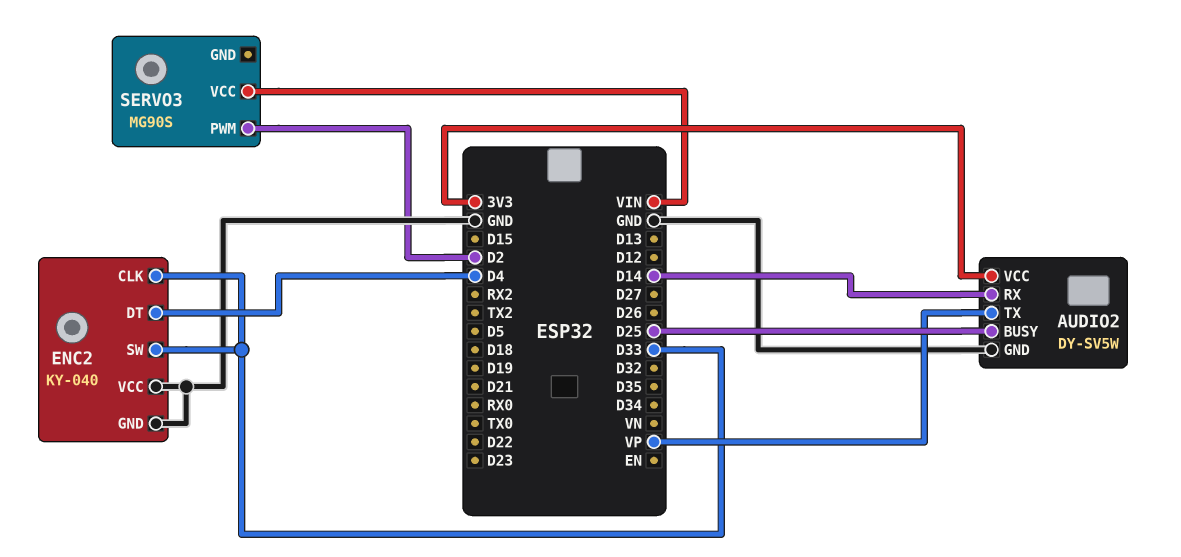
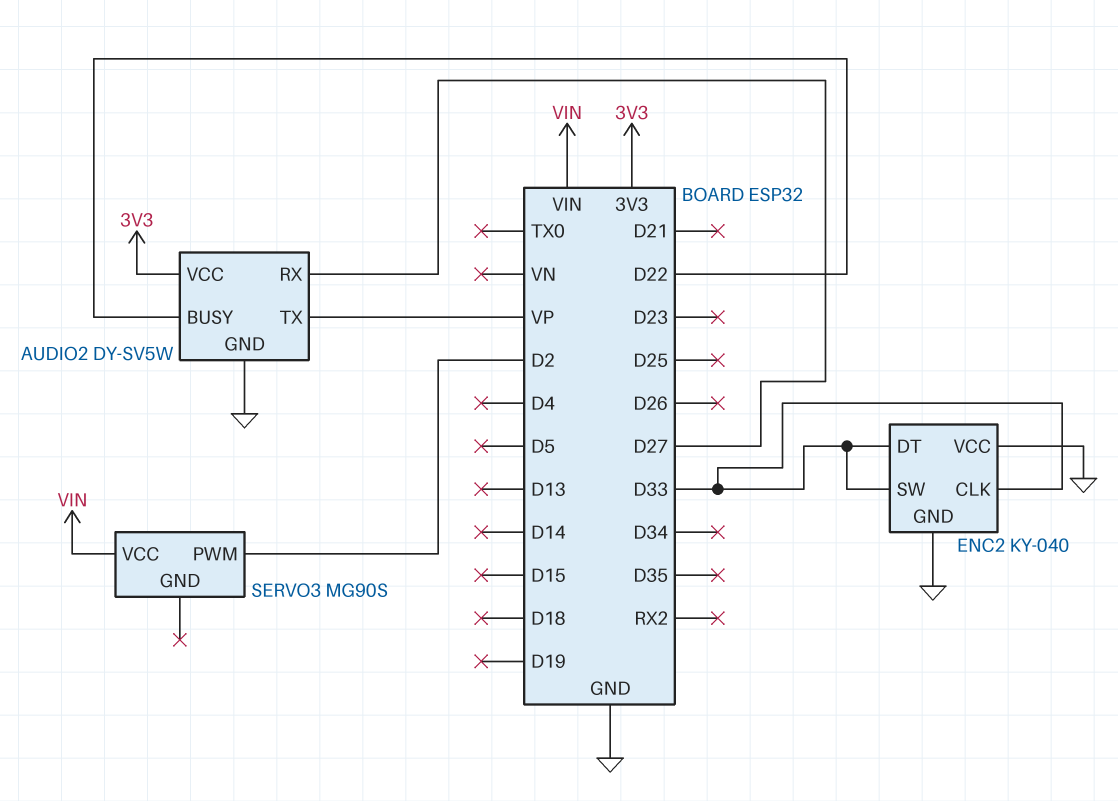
AUDIO2 pin BUSY: D25 -> D22
AUDIO2 pin RX: D14 -> D27
ENC2 pin DT: D4 -> D33

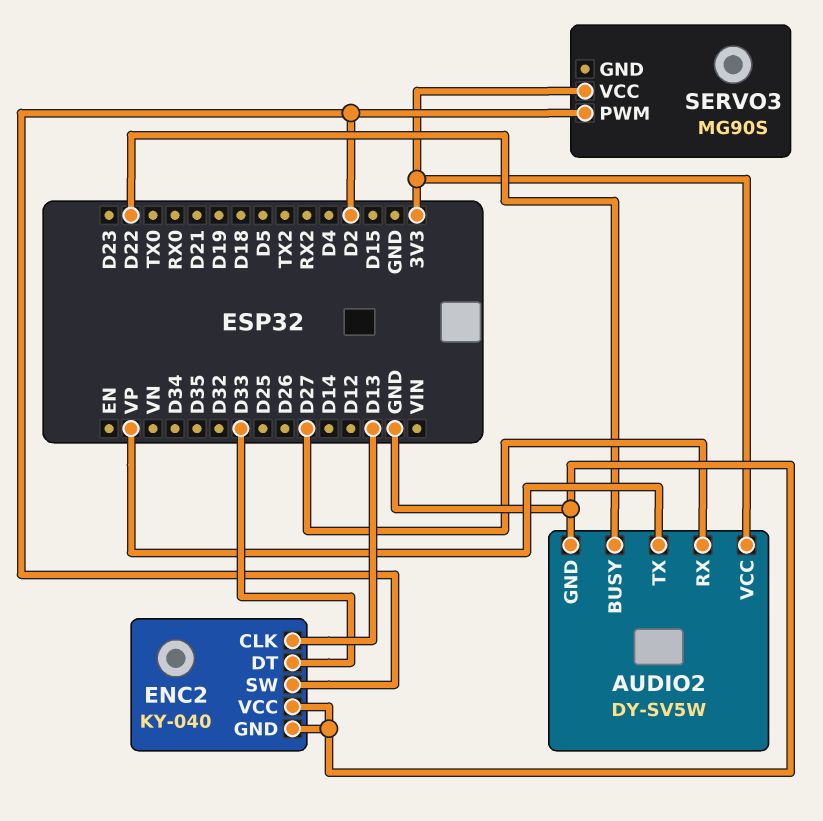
ENC2 pin CLK: D33 -> D13
ENC2 pin SW: D33 -> D2
SERVO3 pin VCC: VIN -> 3V3

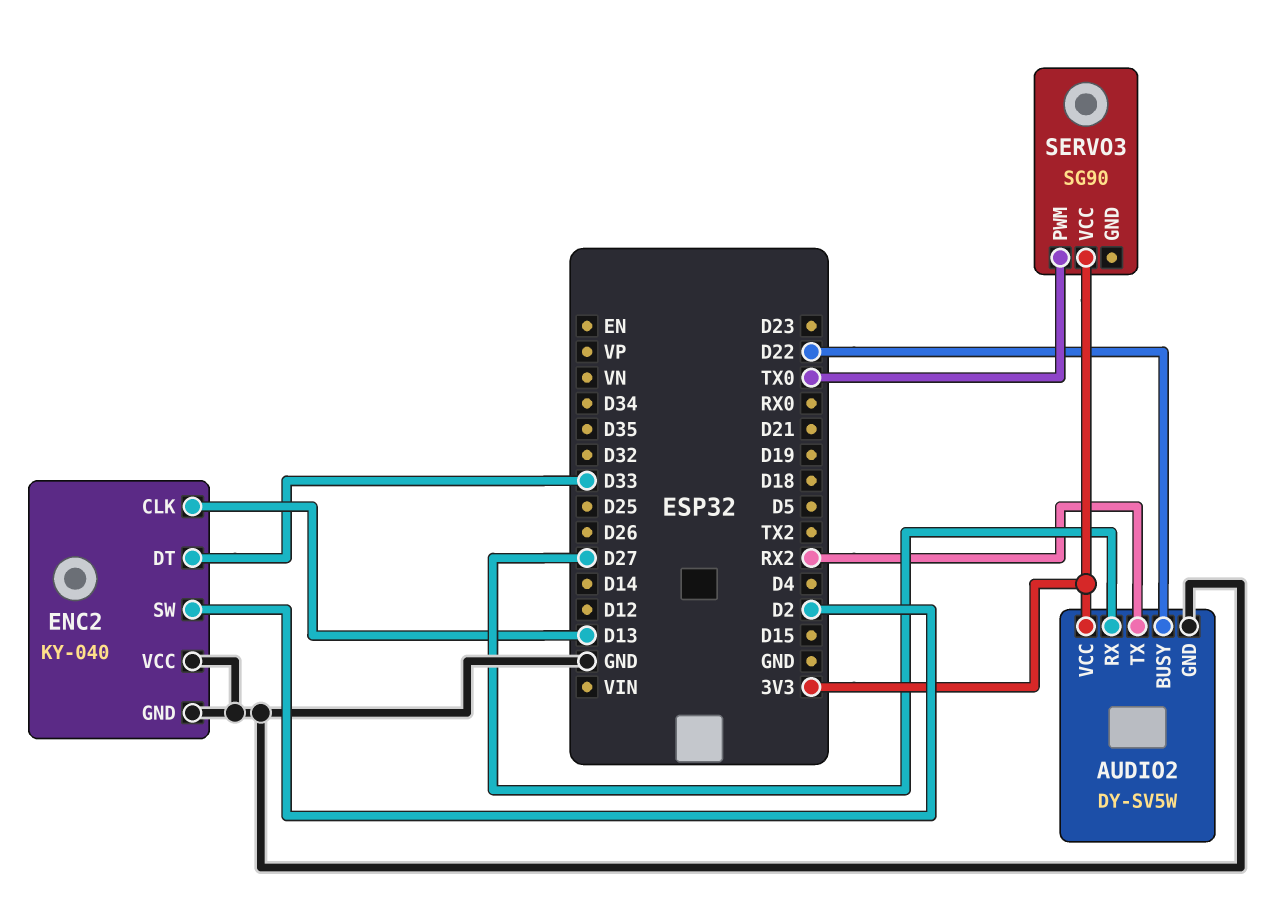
AUDIO2 pin TX: VP -> RX2
SERVO3: MG90S -> SG90
SERVO3 pin PWM: D2 -> TX0

